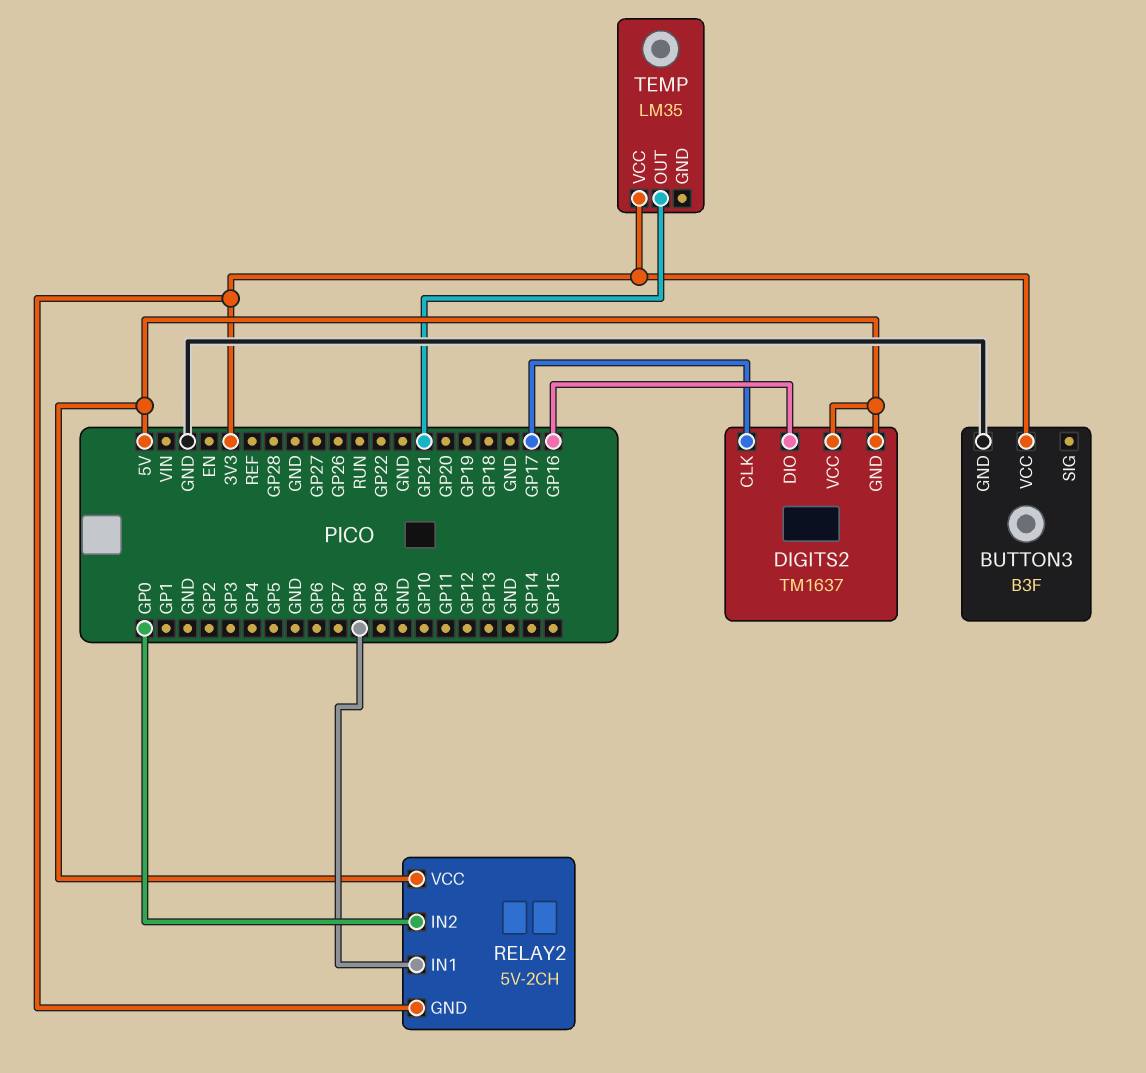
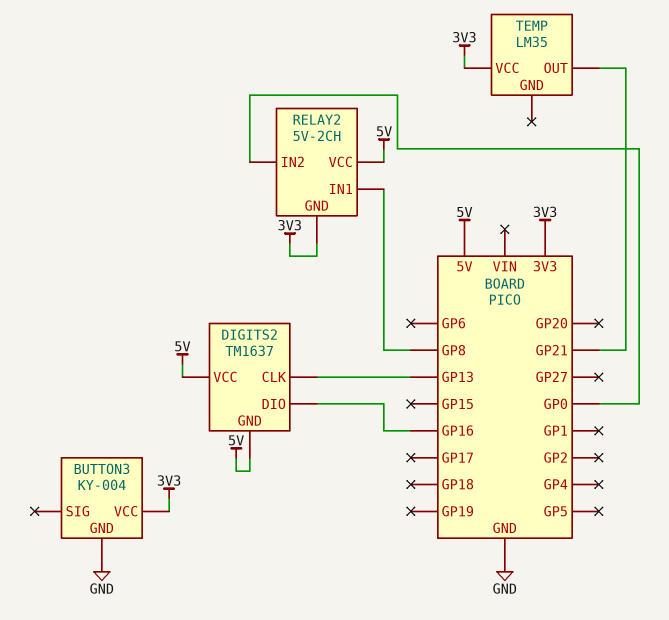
BUTTON3: B3F -> KY-004
DIGITS2 pin CLK: GP17 -> GP13

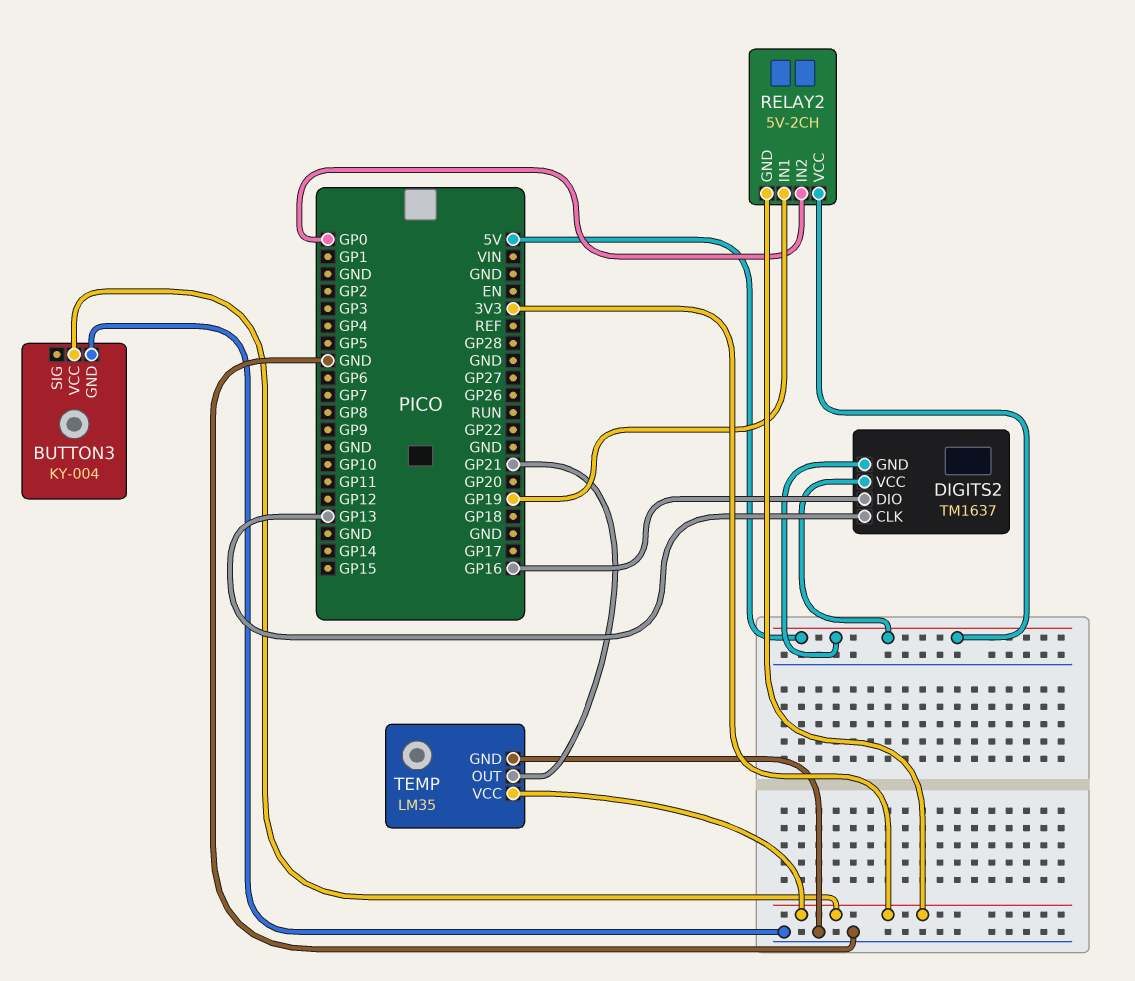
RELAY2 pin IN1: GP8 -> GP19
TEMP pin GND: none -> GND

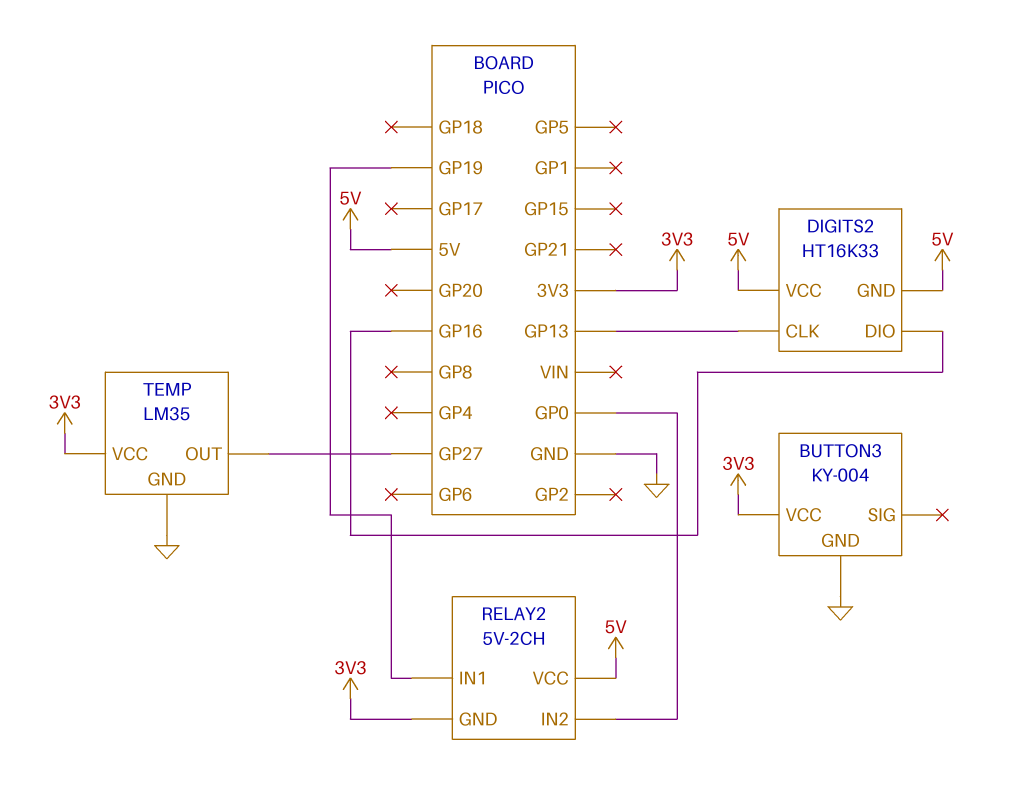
DIGITS2: TM1637 -> HT16K33
TEMP pin OUT: GP21 -> GP27

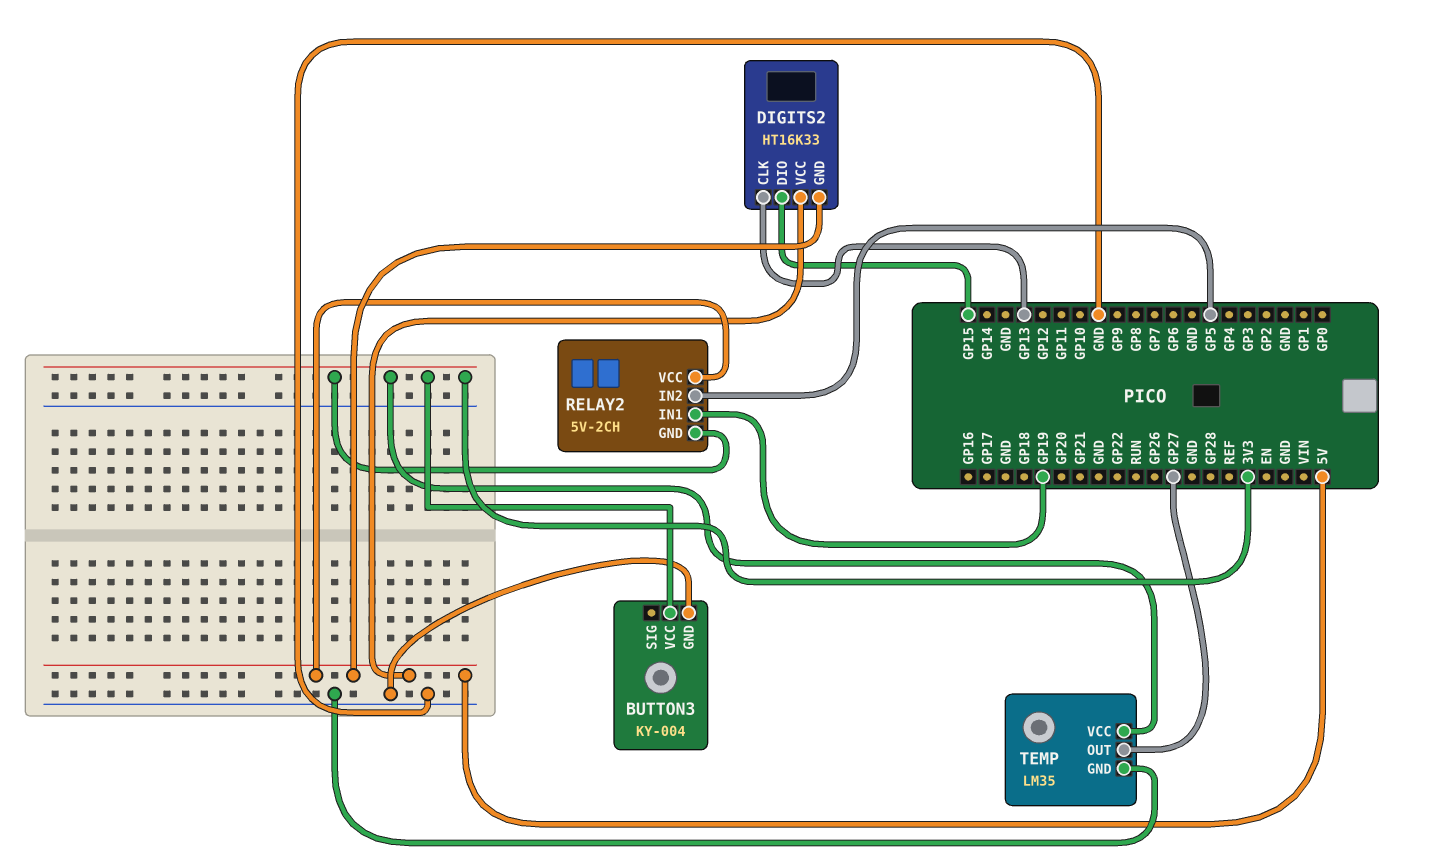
DIGITS2 pin DIO: GP16 -> GP15
RELAY2 pin IN2: GP0 -> GP5

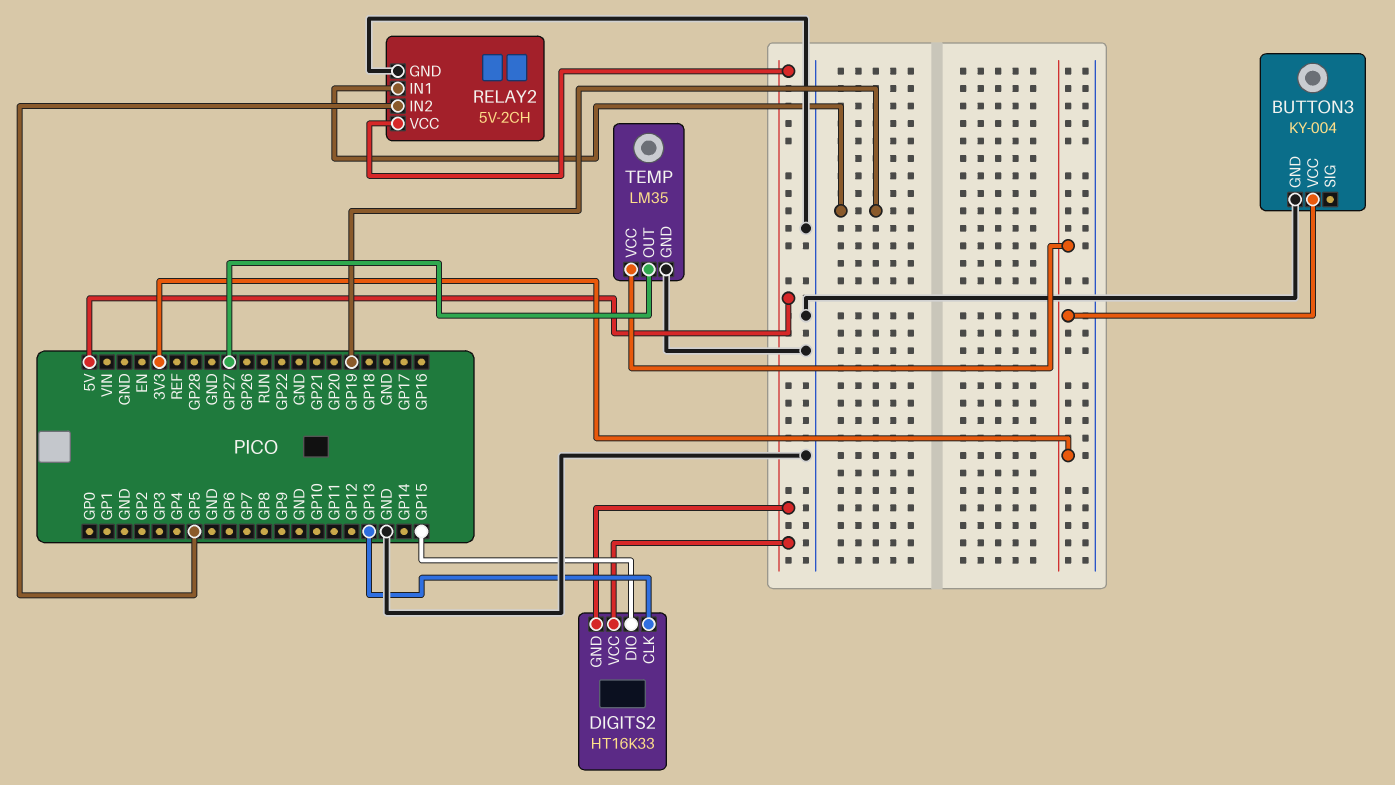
RELAY2 pin GND: 3V3 -> GND

